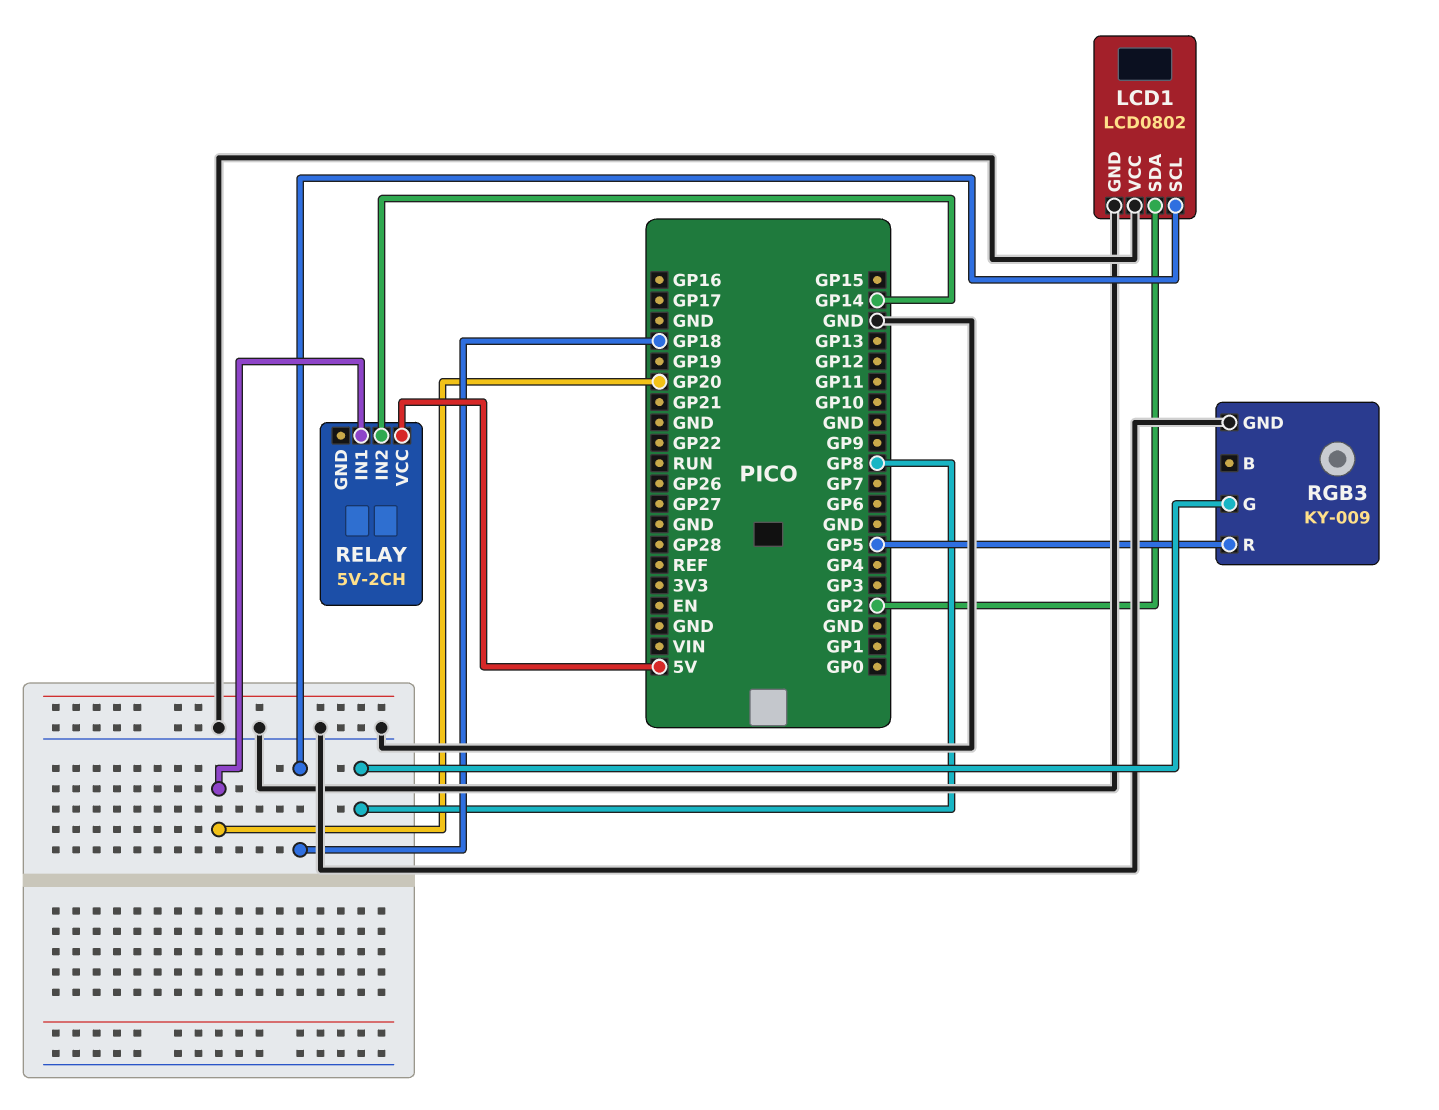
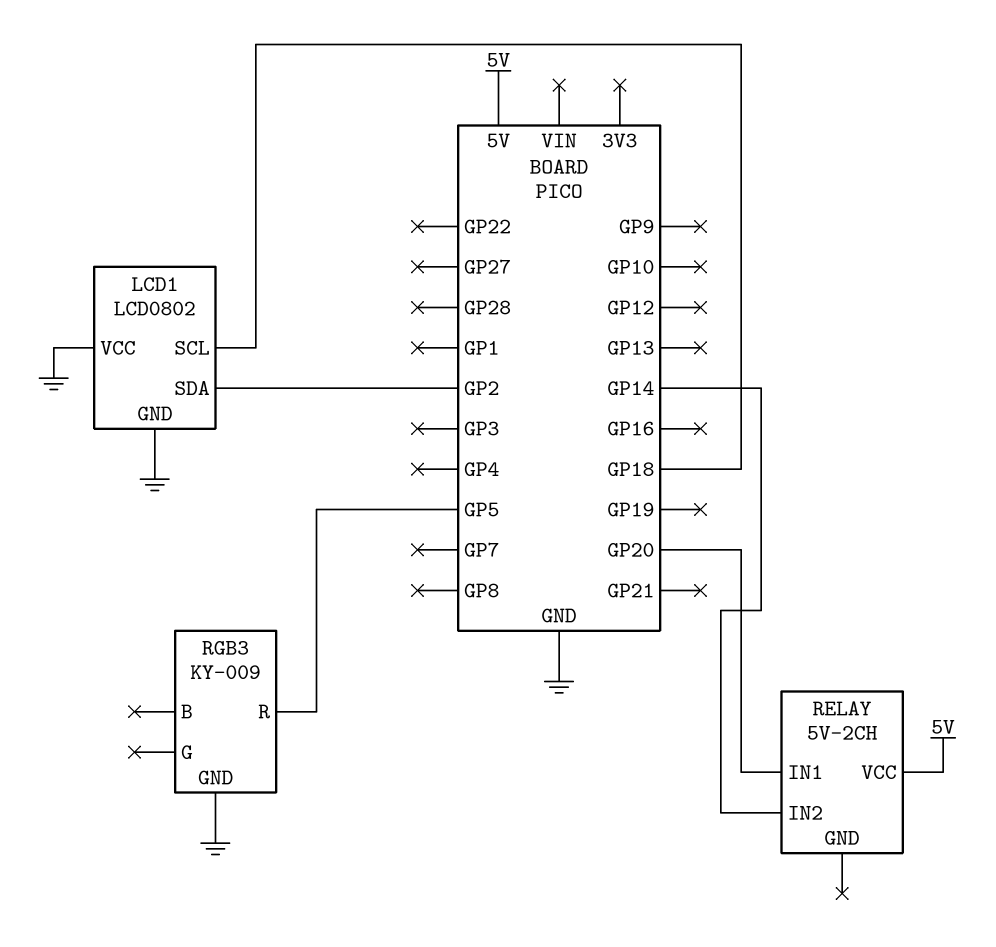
RGB3 pin G: GP8 -> none

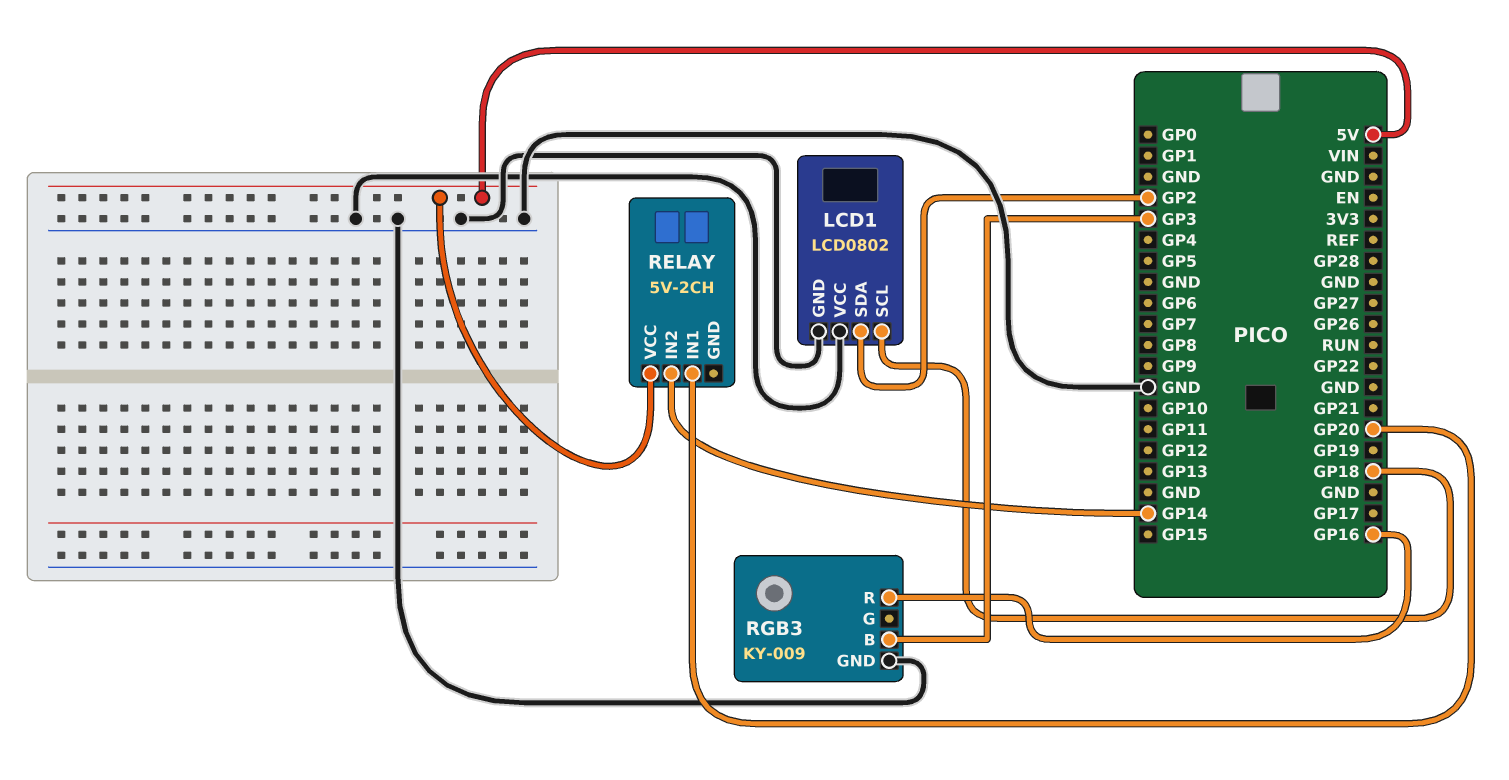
RGB3 pin B: none -> GP3
RGB3 pin R: GP5 -> GP16

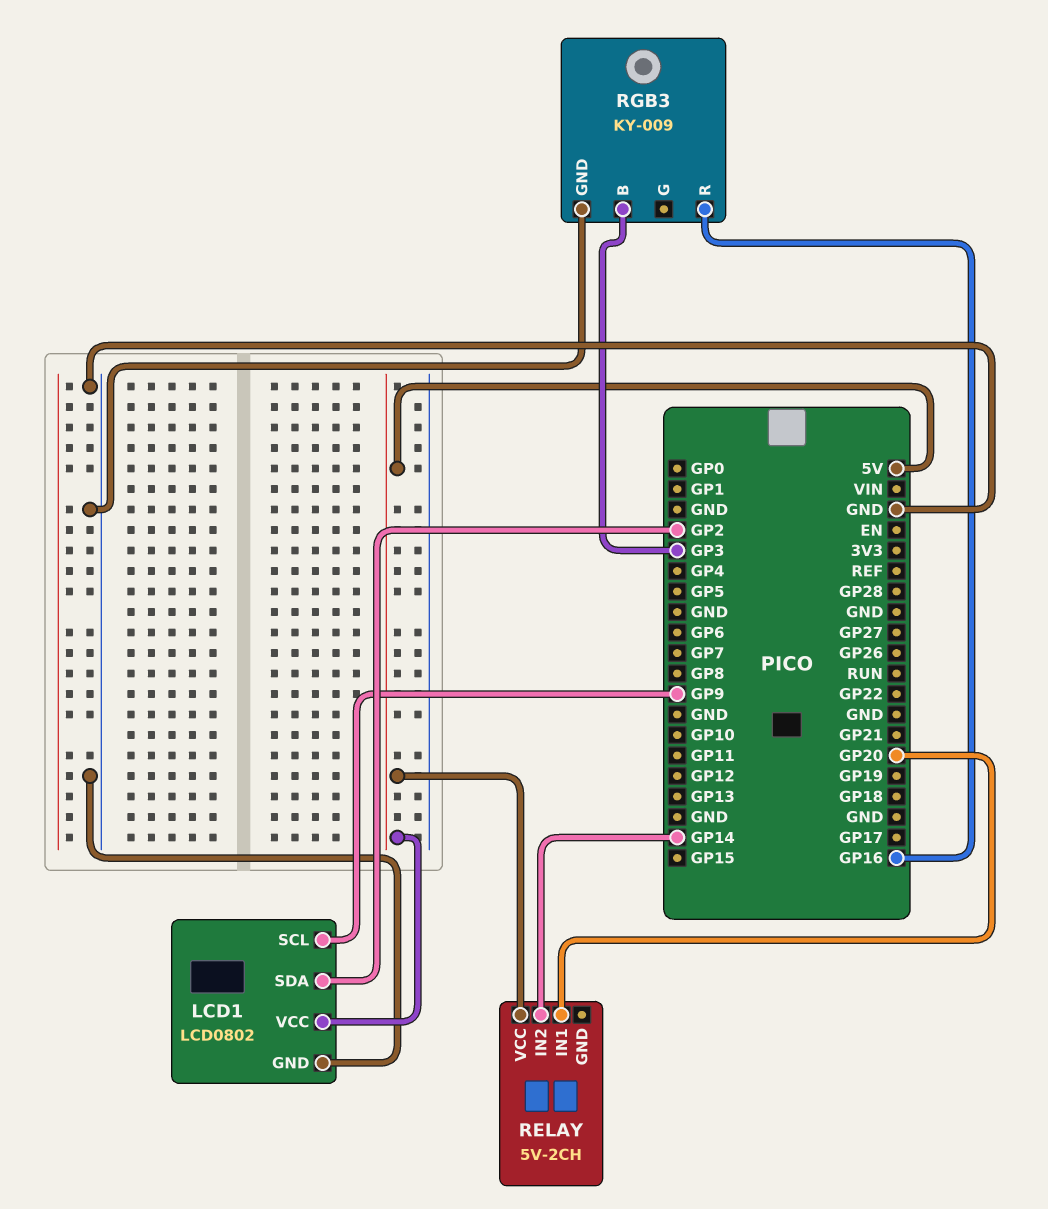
LCD1 pin SCL: GP18 -> GP9
LCD1 pin VCC: GND -> 5V

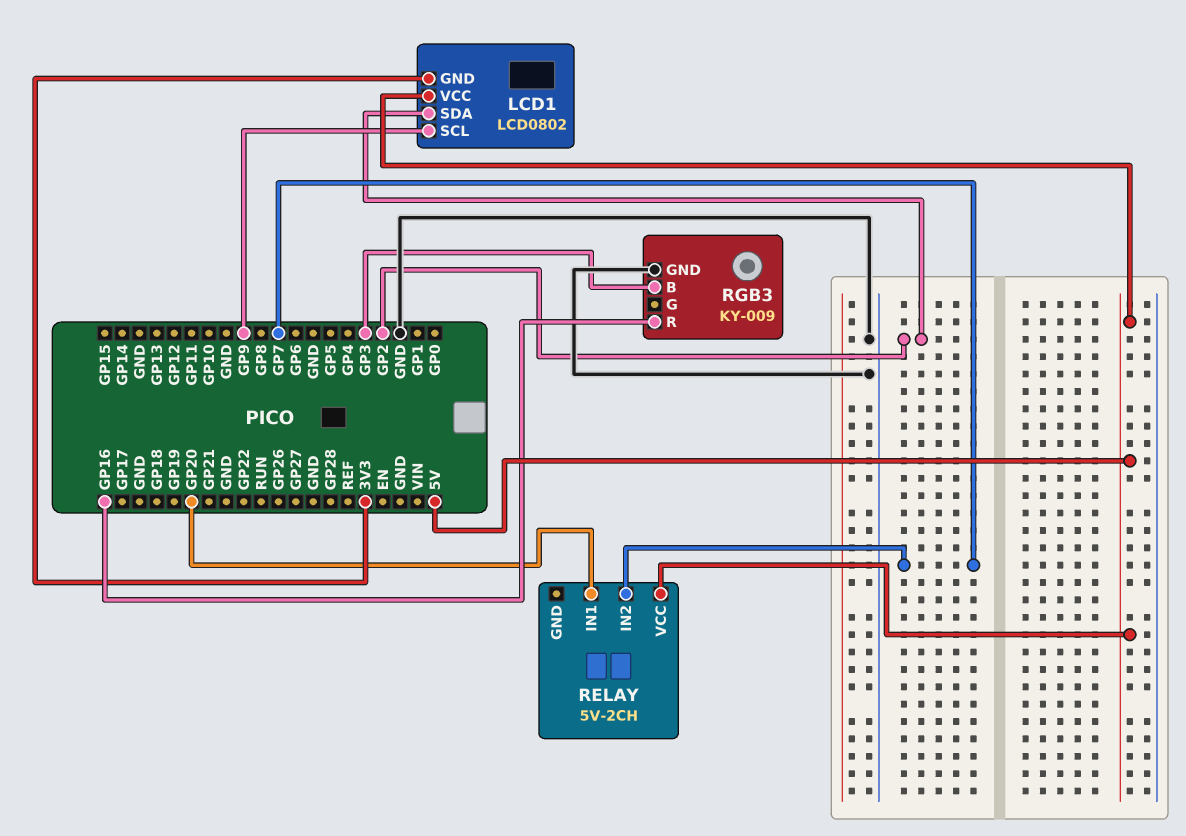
LCD1 pin GND: GND -> 3V3
RELAY pin IN2: GP14 -> GP7

